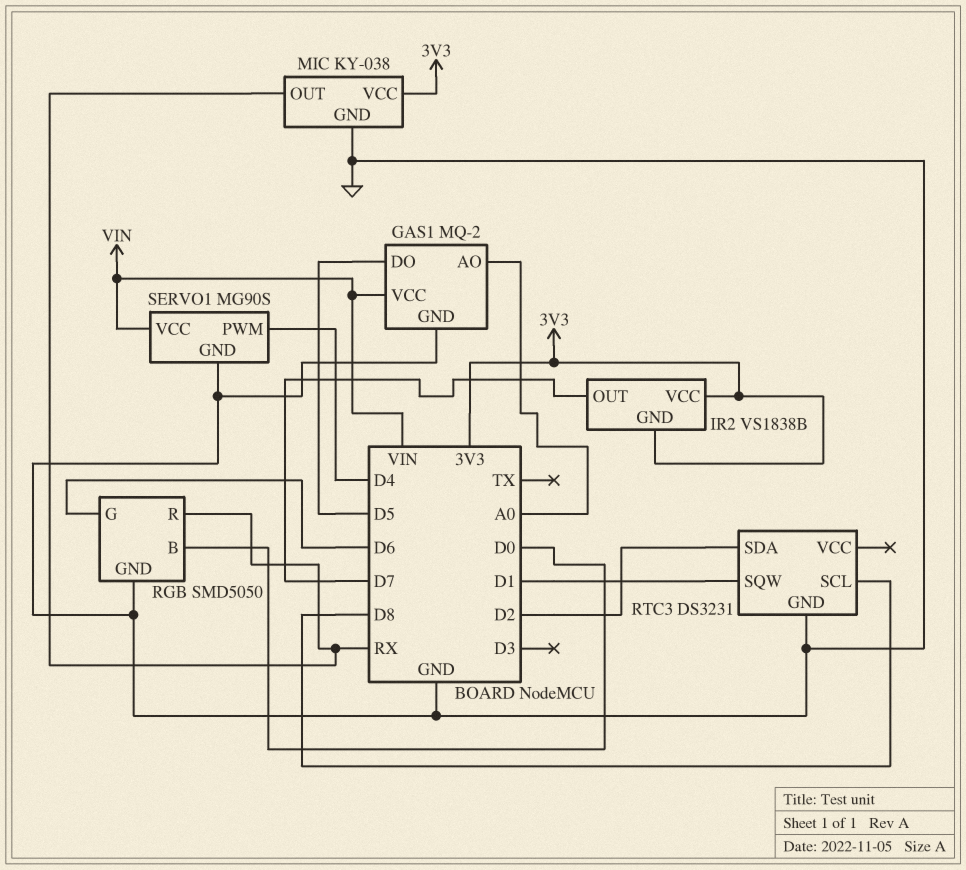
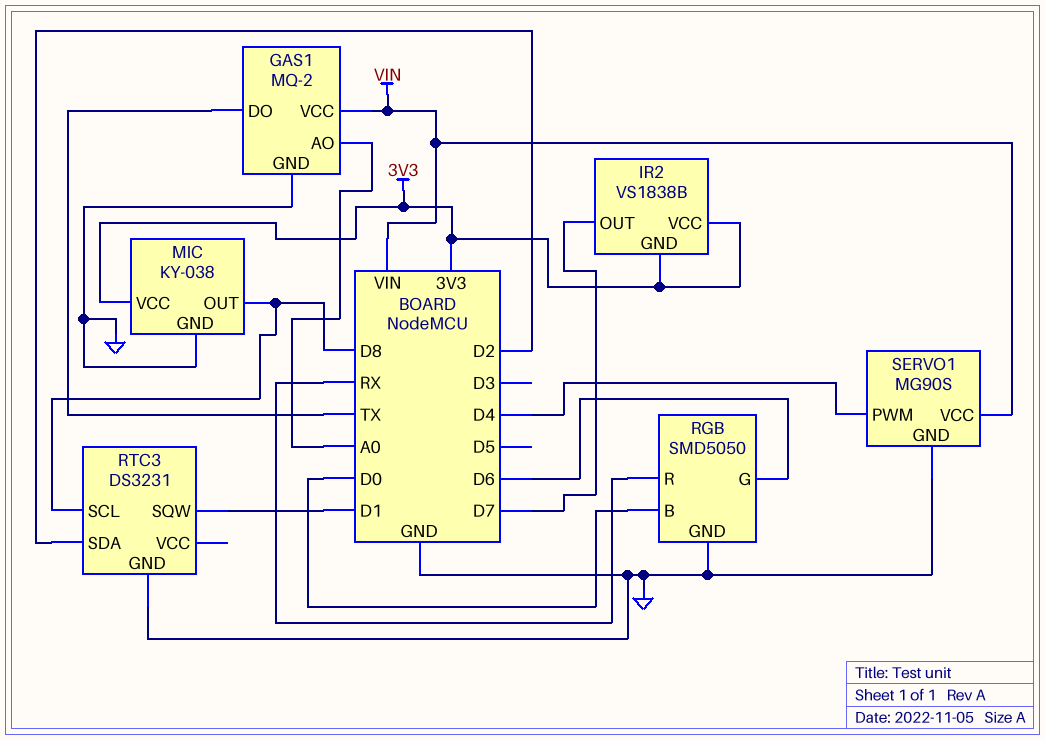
GAS1 pin DO: D5 -> TX
MIC pin OUT: RX -> D8

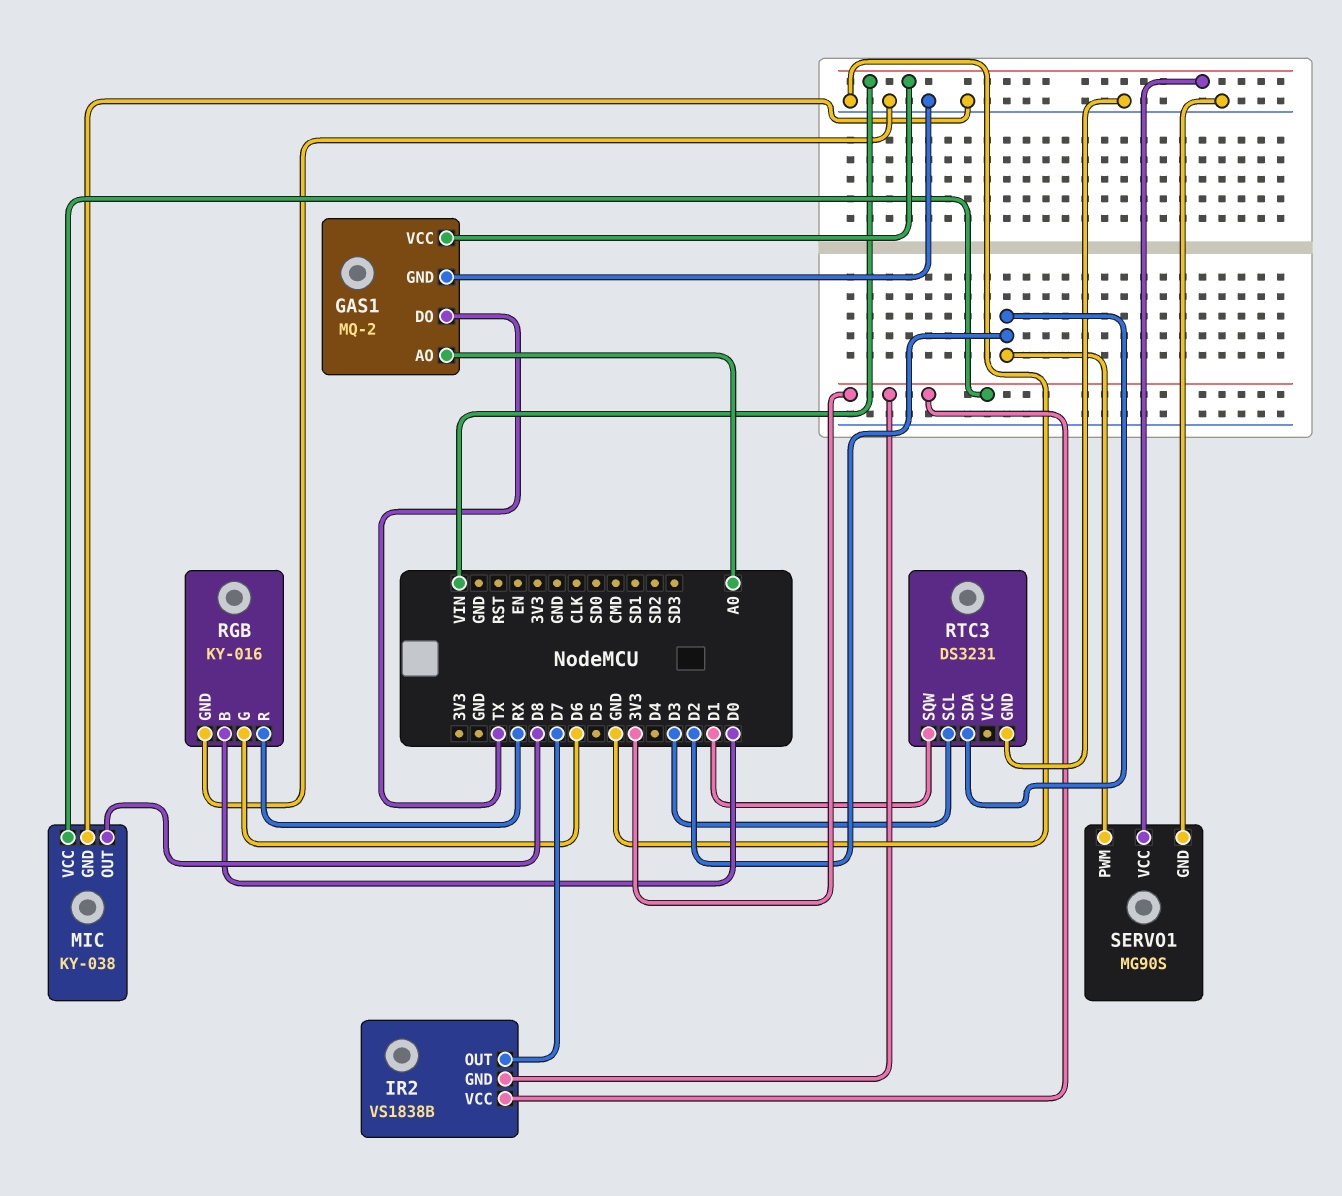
RGB: SMD5050 -> KY-016
RTC3 pin SCL: D8 -> D3
SERVO1 pin PWM: D4 -> D2

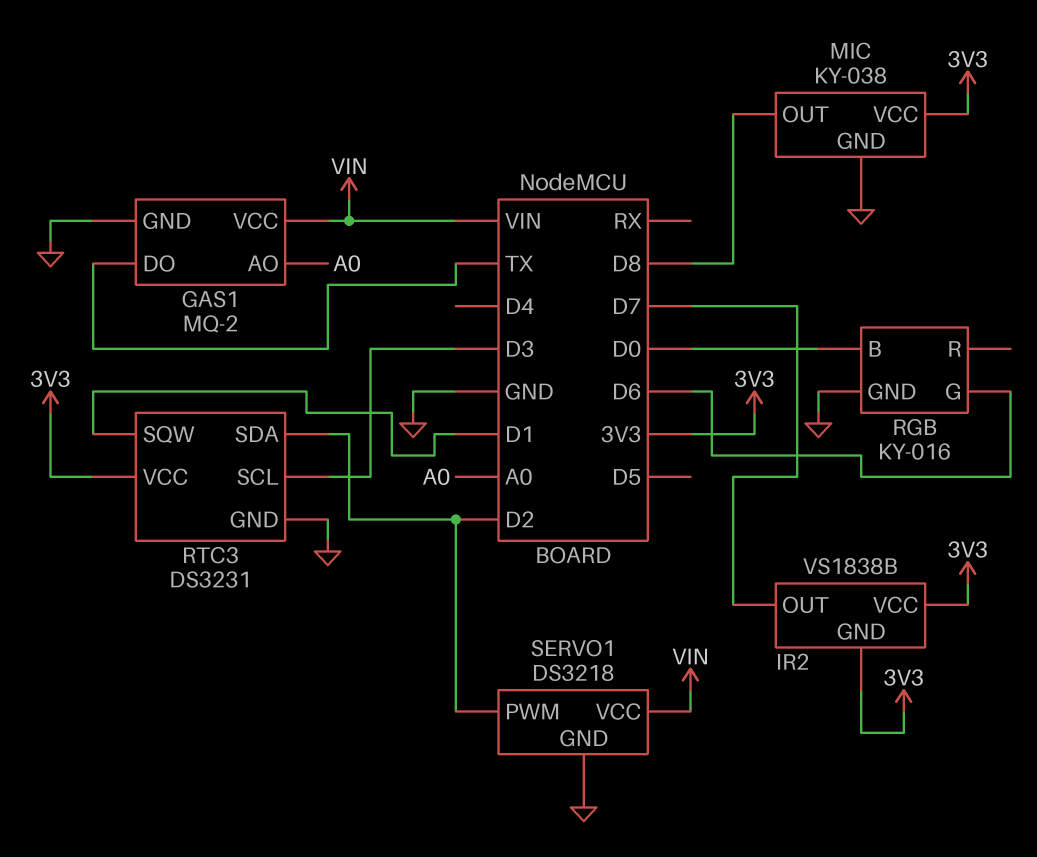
RGB pin R: RX -> none
RTC3 pin VCC: none -> 3V3
SERVO1: MG90S -> DS3218

